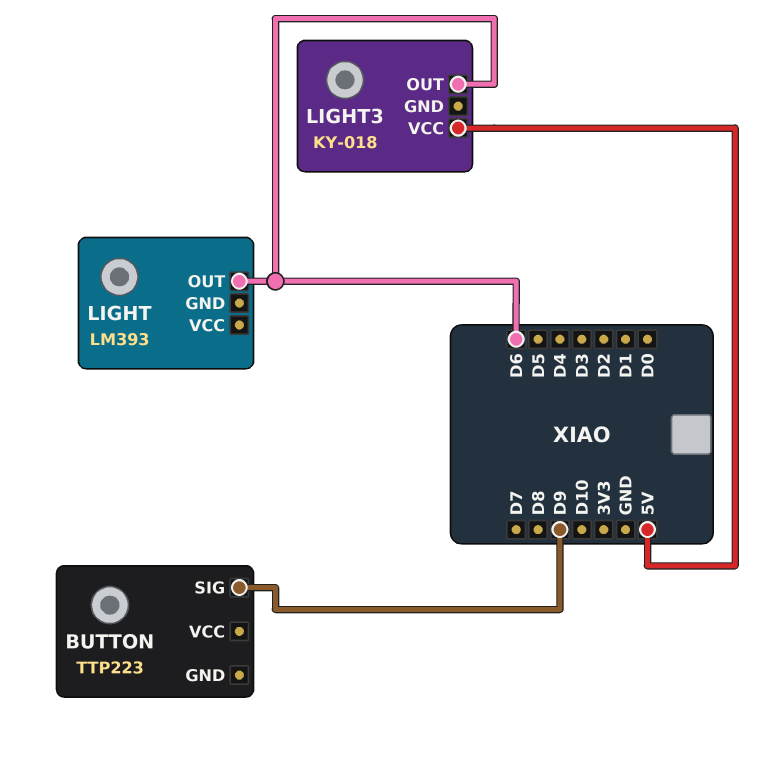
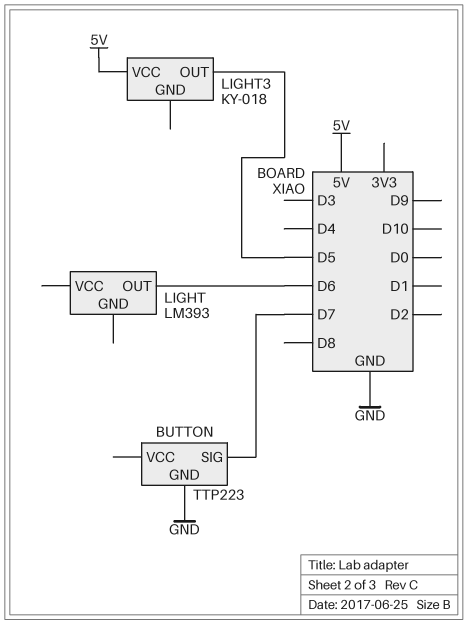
BUTTON pin GND: none -> GND
BUTTON pin SIG: D9 -> D7
LIGHT3 pin OUT: D6 -> D5

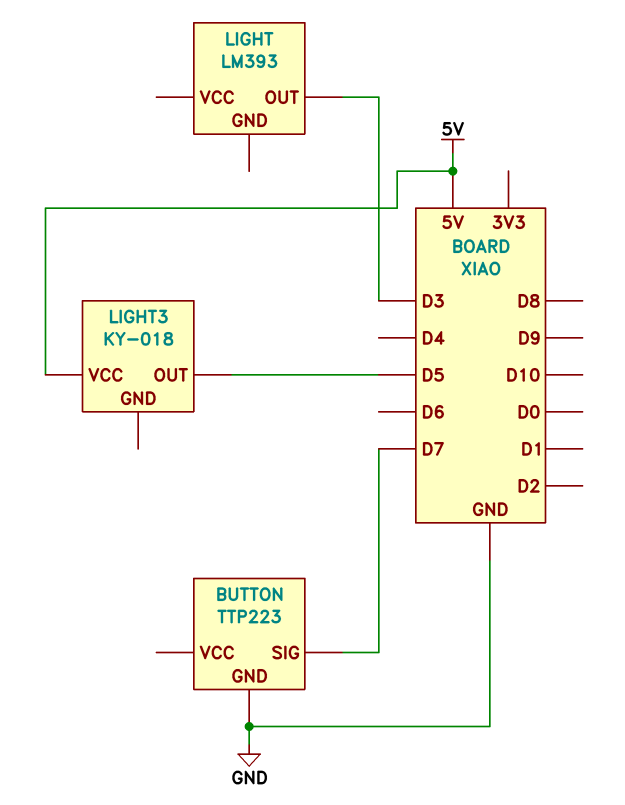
LIGHT pin OUT: D6 -> D3

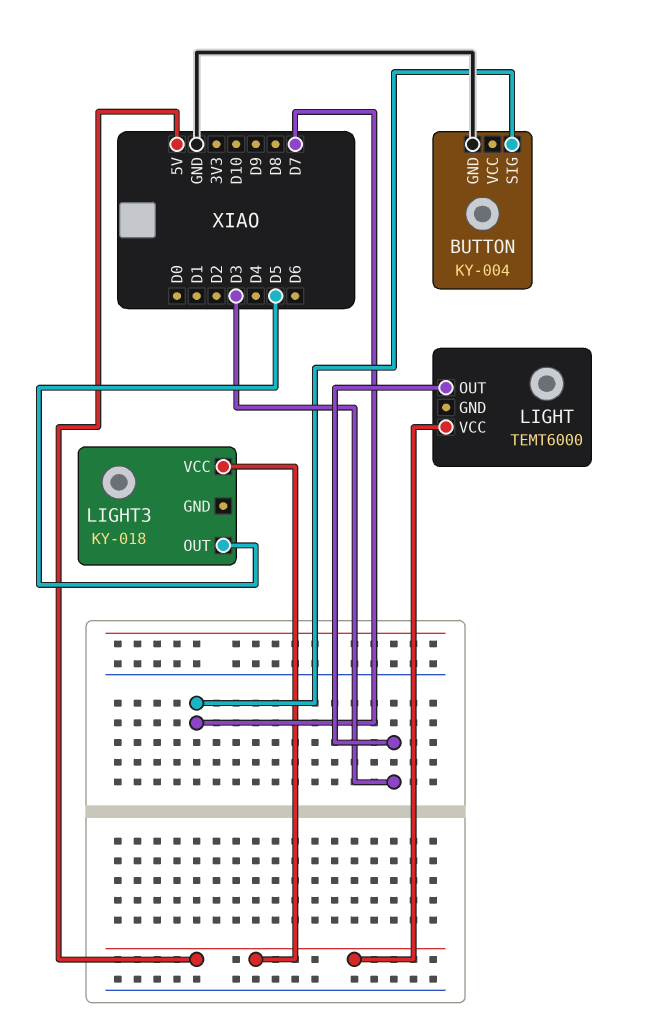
BUTTON: TTP223 -> KY-004
LIGHT: LM393 -> TEMT6000
LIGHT pin VCC: none -> 5V

